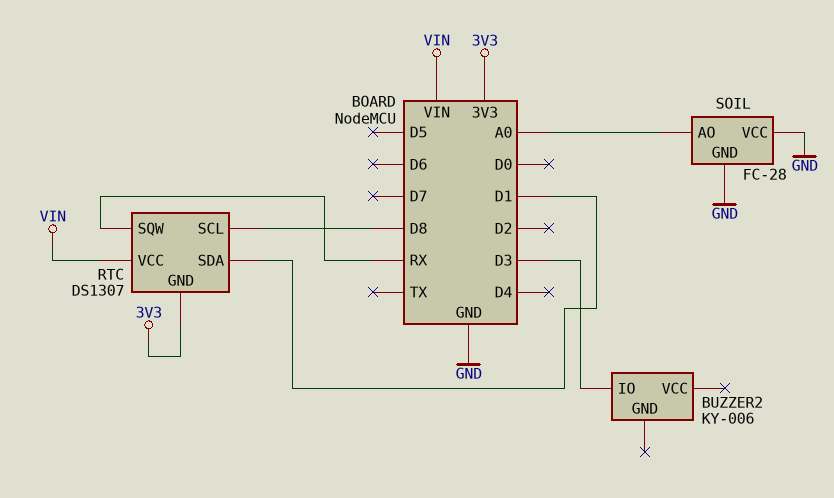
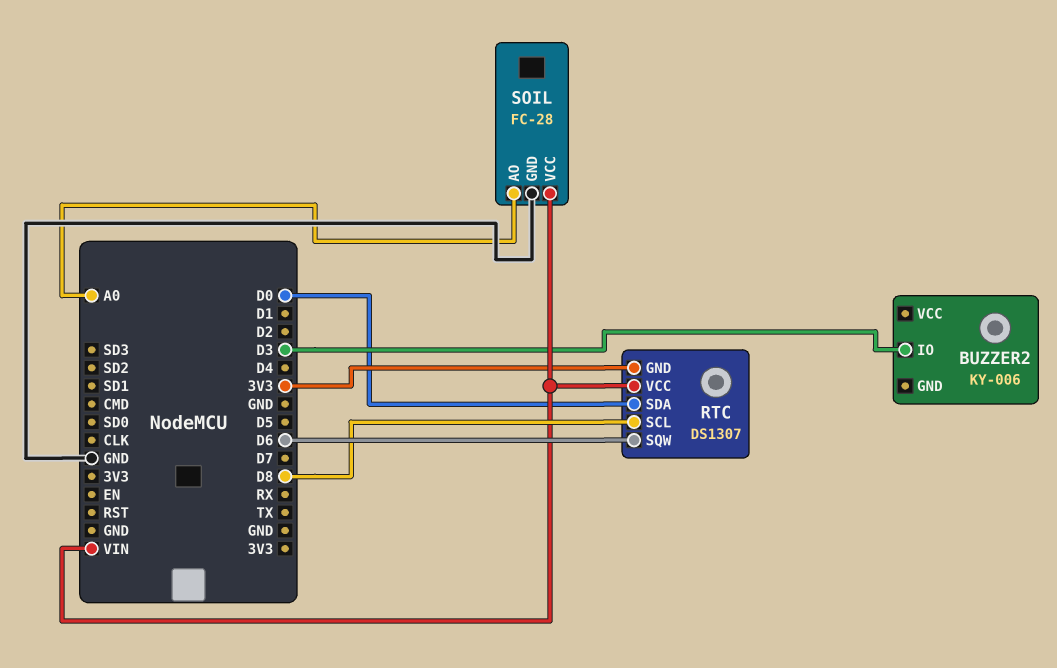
RTC pin SDA: D1 -> D0
RTC pin SQW: RX -> D6
SOIL pin VCC: GND -> VIN

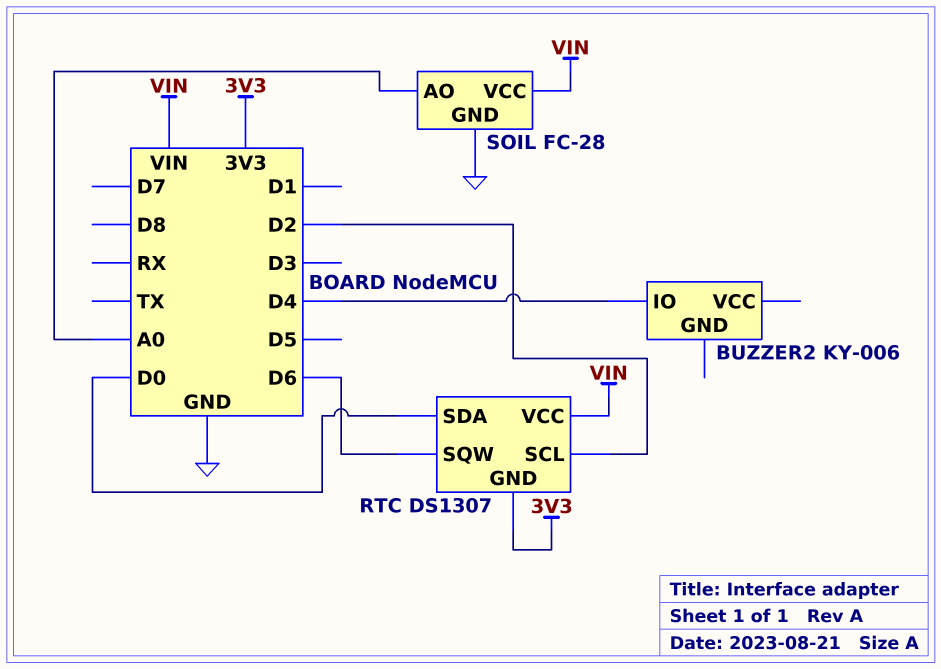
BUZZER2 pin IO: D3 -> D4
RTC pin SCL: D8 -> D2

